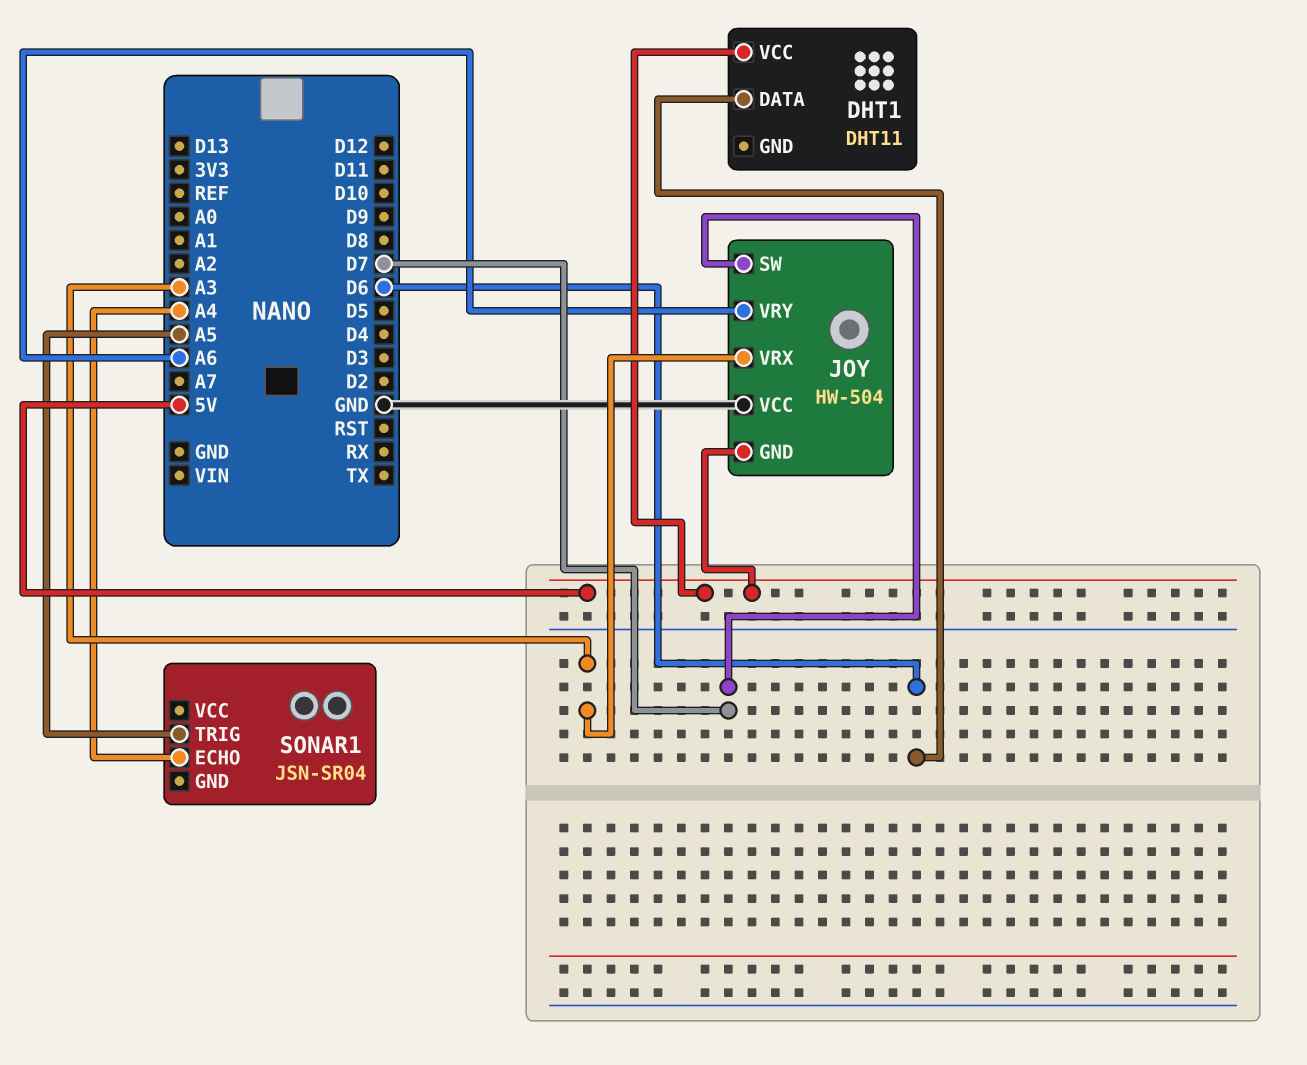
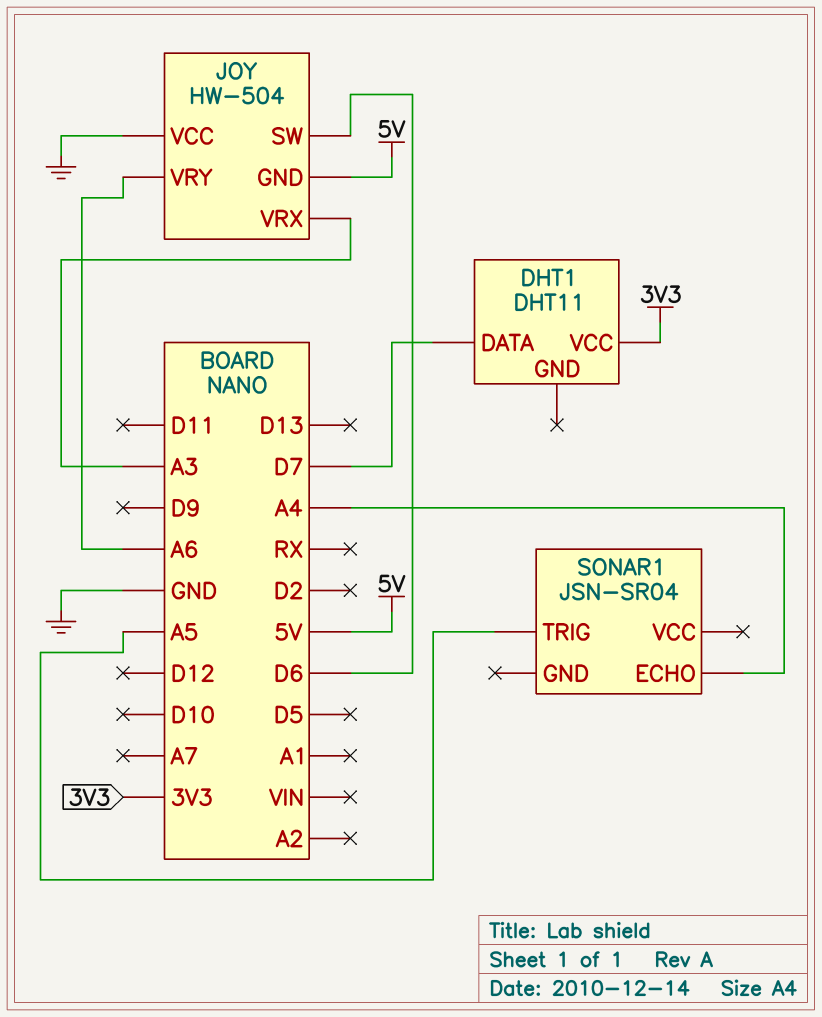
DHT1 pin DATA: D6 -> D7
DHT1 pin VCC: 5V -> 3V3
JOY pin SW: D7 -> D6

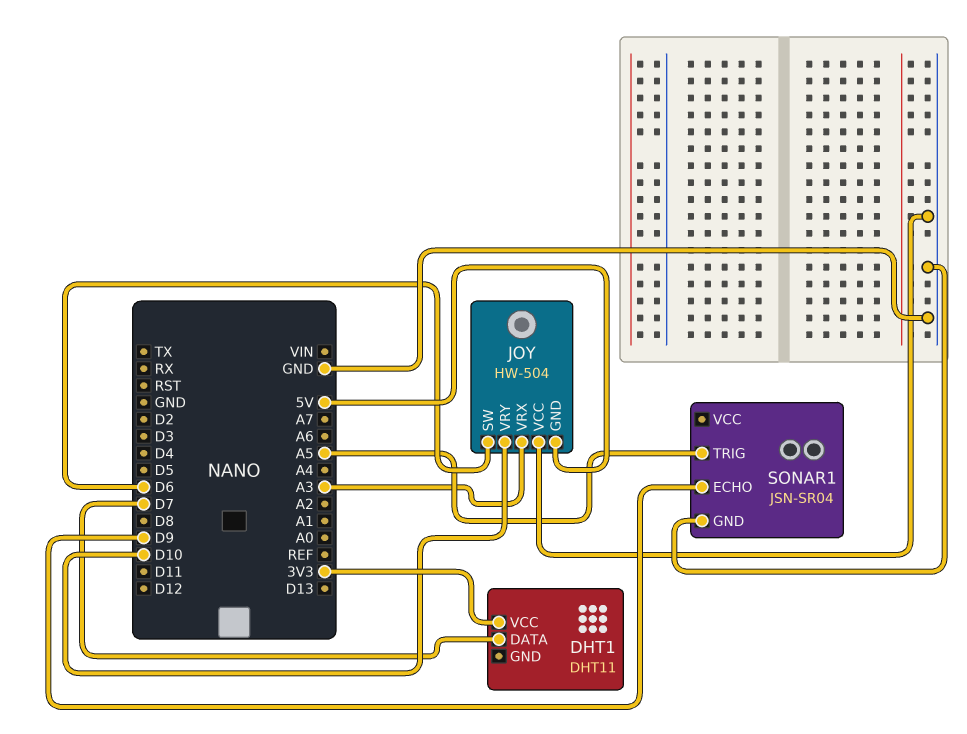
JOY pin VRY: A6 -> D10
SONAR1 pin ECHO: A4 -> D9
SONAR1 pin GND: none -> GND

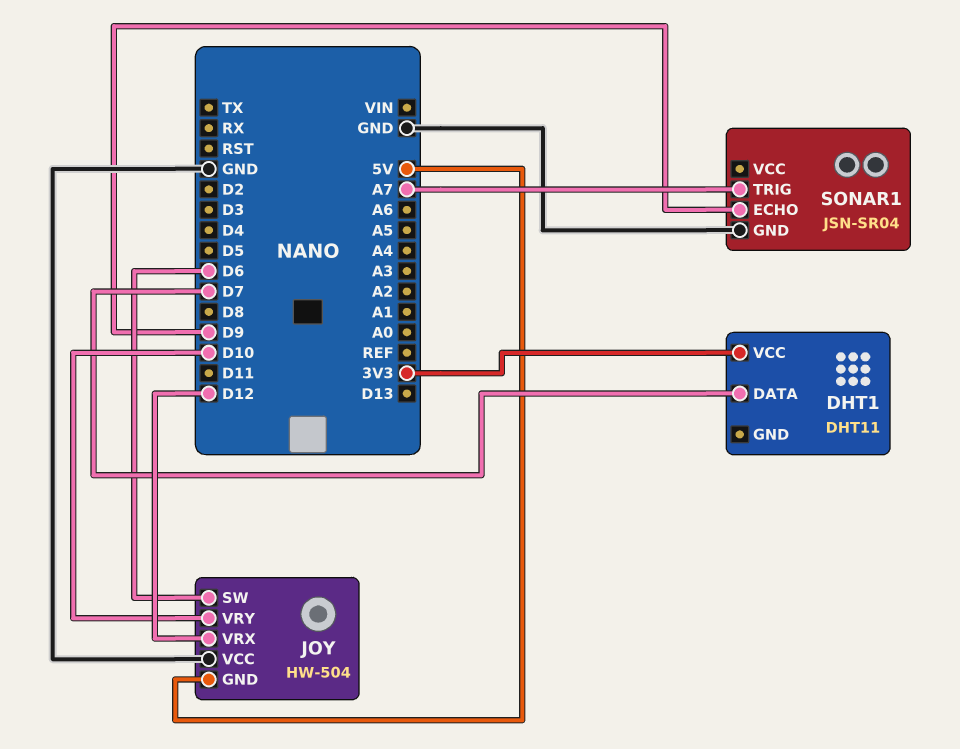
JOY pin VRX: A3 -> D12
SONAR1 pin TRIG: A5 -> A7

